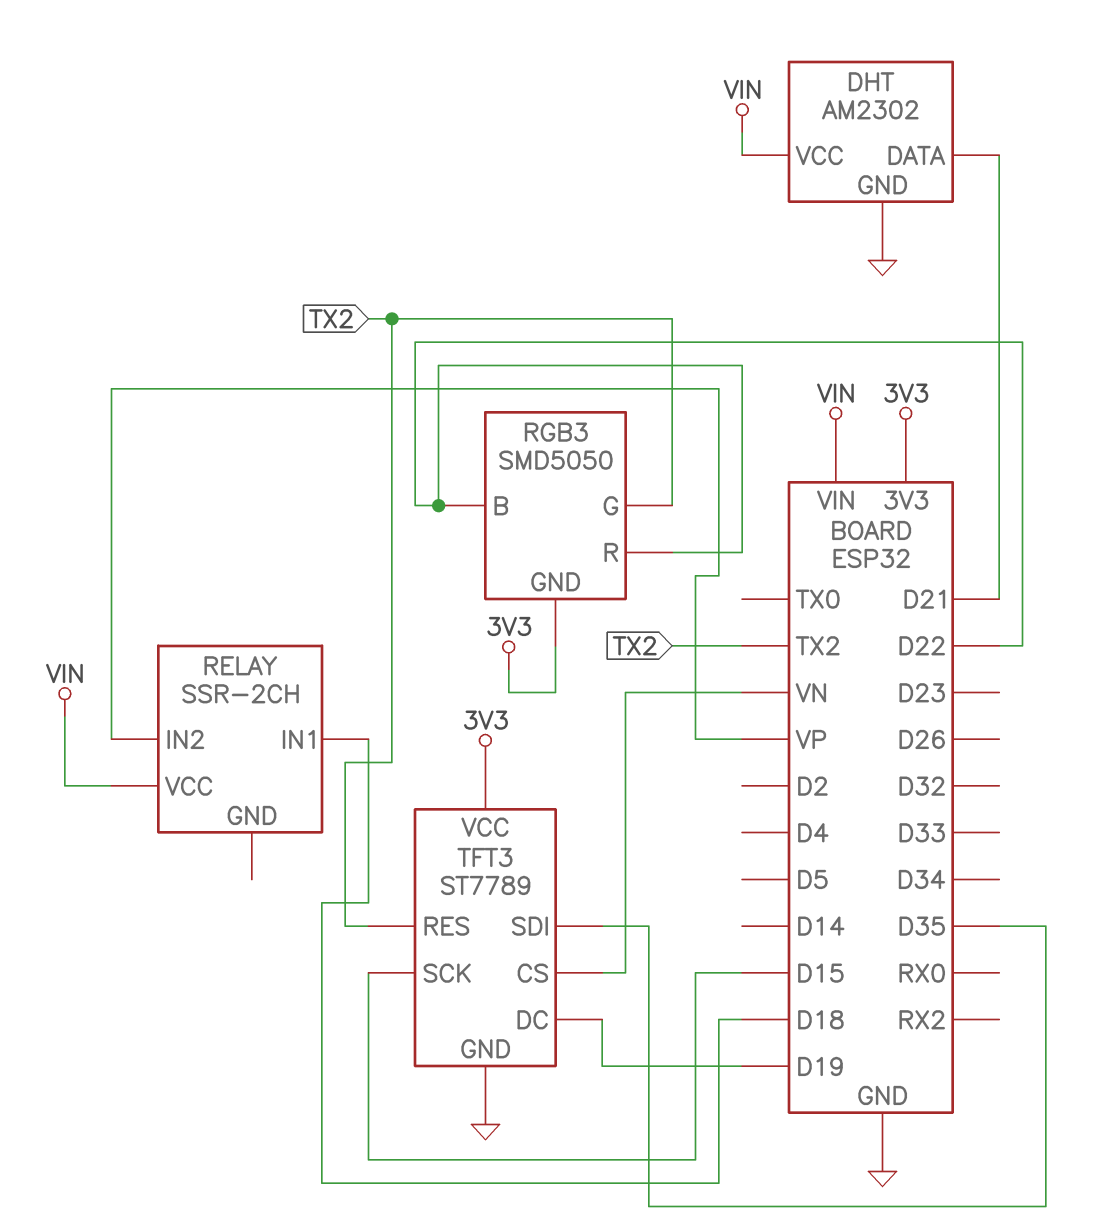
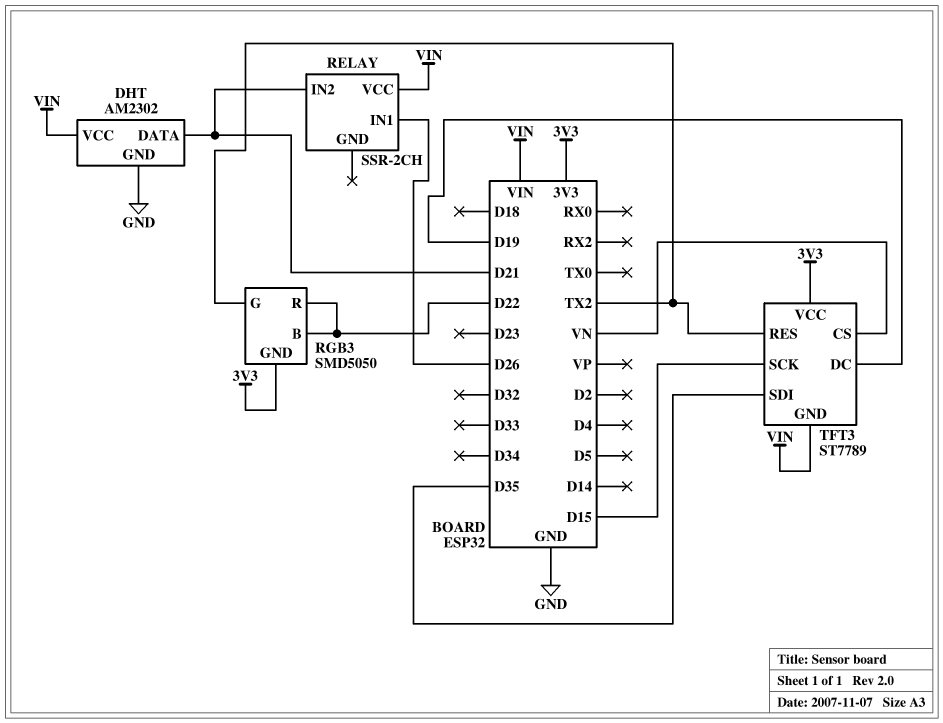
RELAY pin IN1: D18 -> D26
RELAY pin IN2: VP -> D21
TFT3 pin GND: GND -> VIN

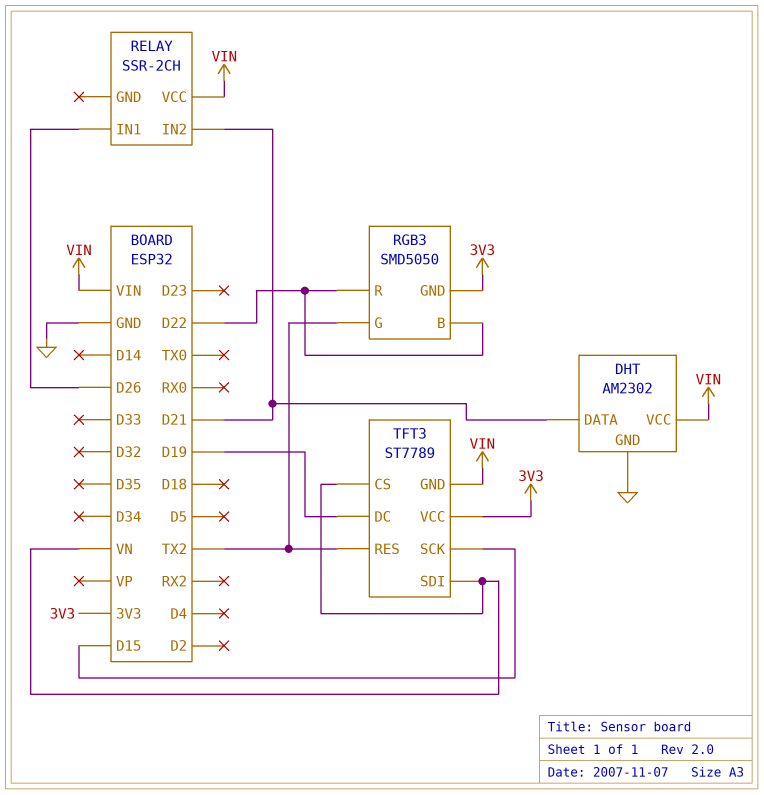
TFT3 pin SDI: D35 -> VN

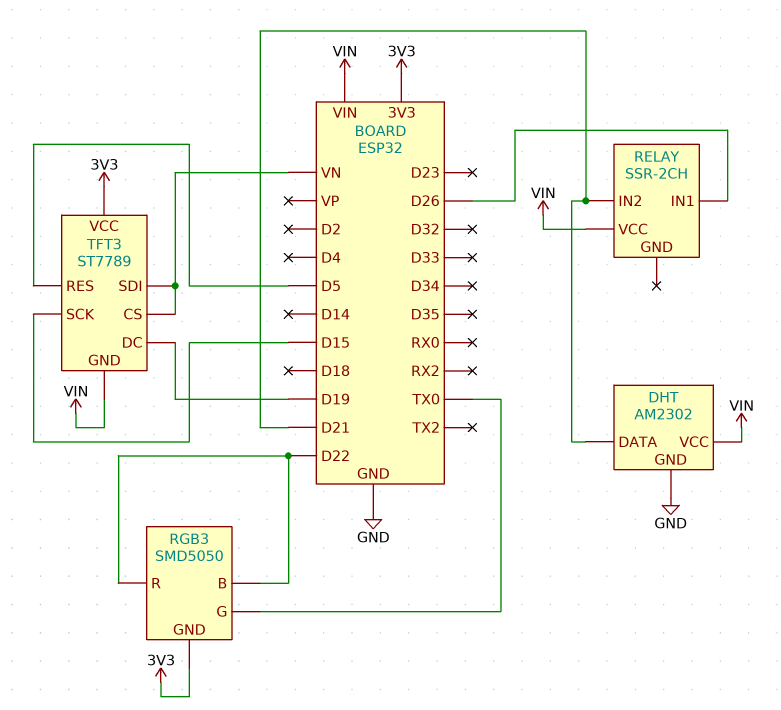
RGB3 pin G: TX2 -> TX0
TFT3 pin RES: TX2 -> D5

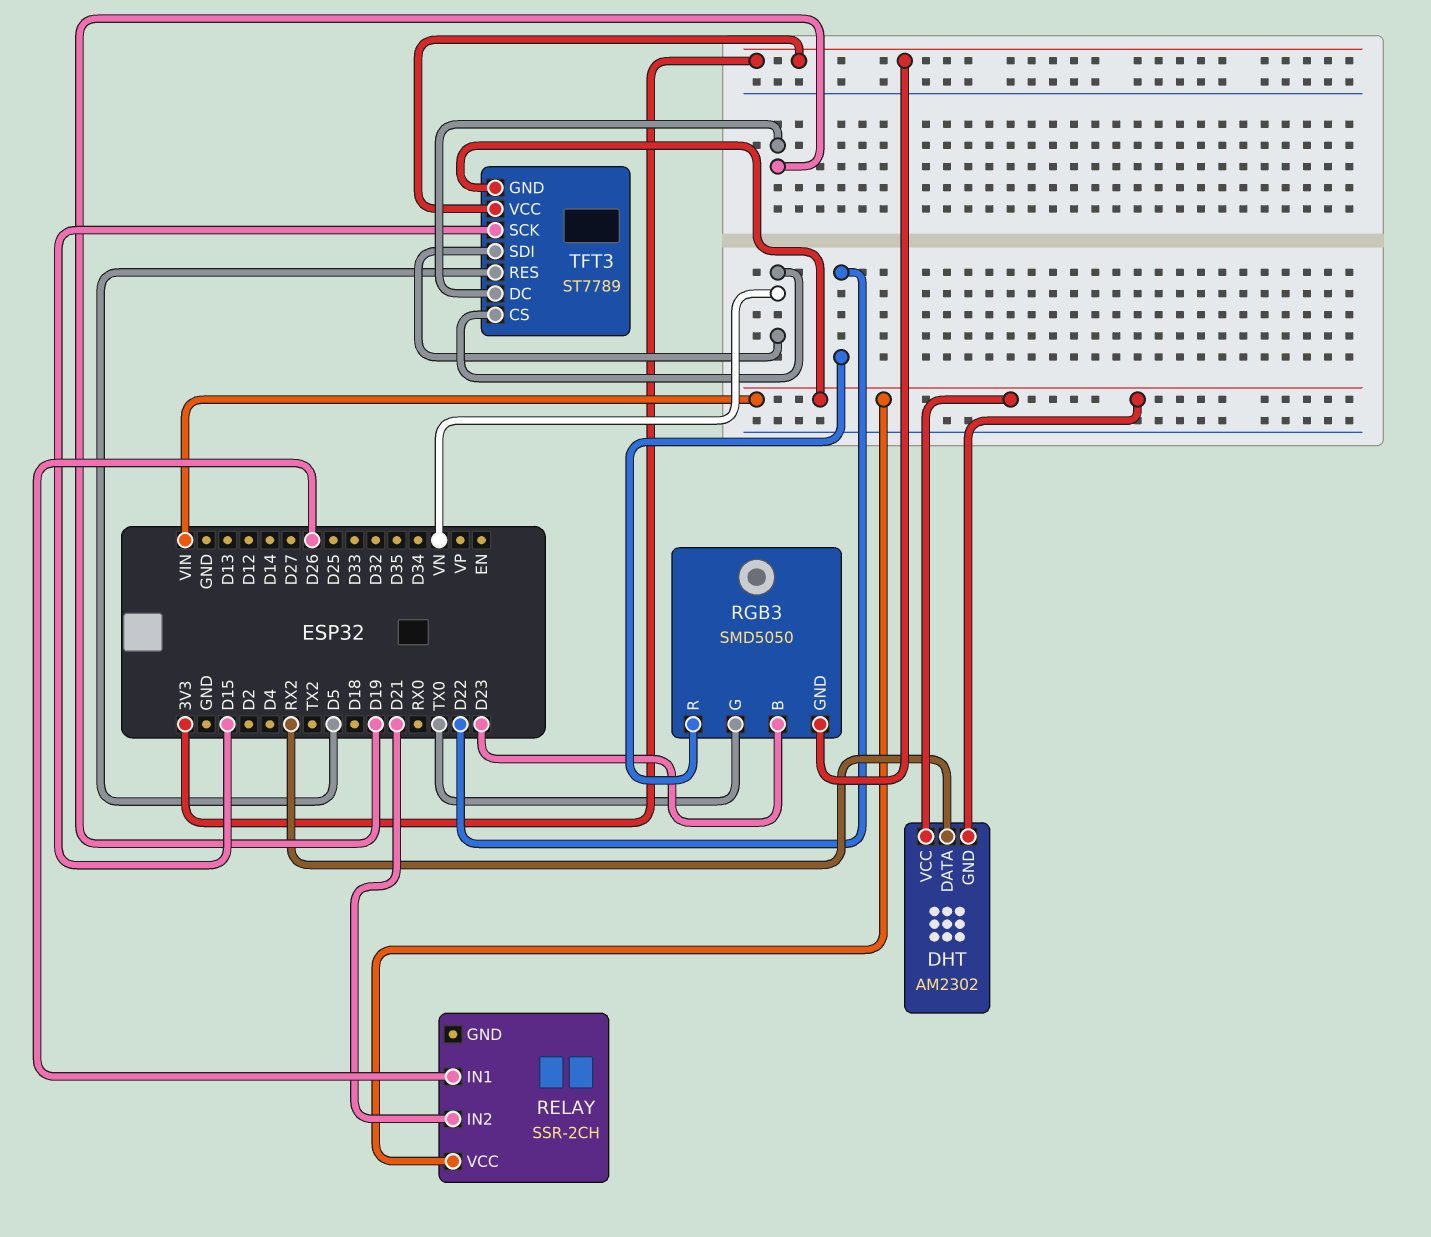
DHT pin DATA: D21 -> RX2
DHT pin GND: GND -> VIN
RGB3 pin B: D22 -> D23

